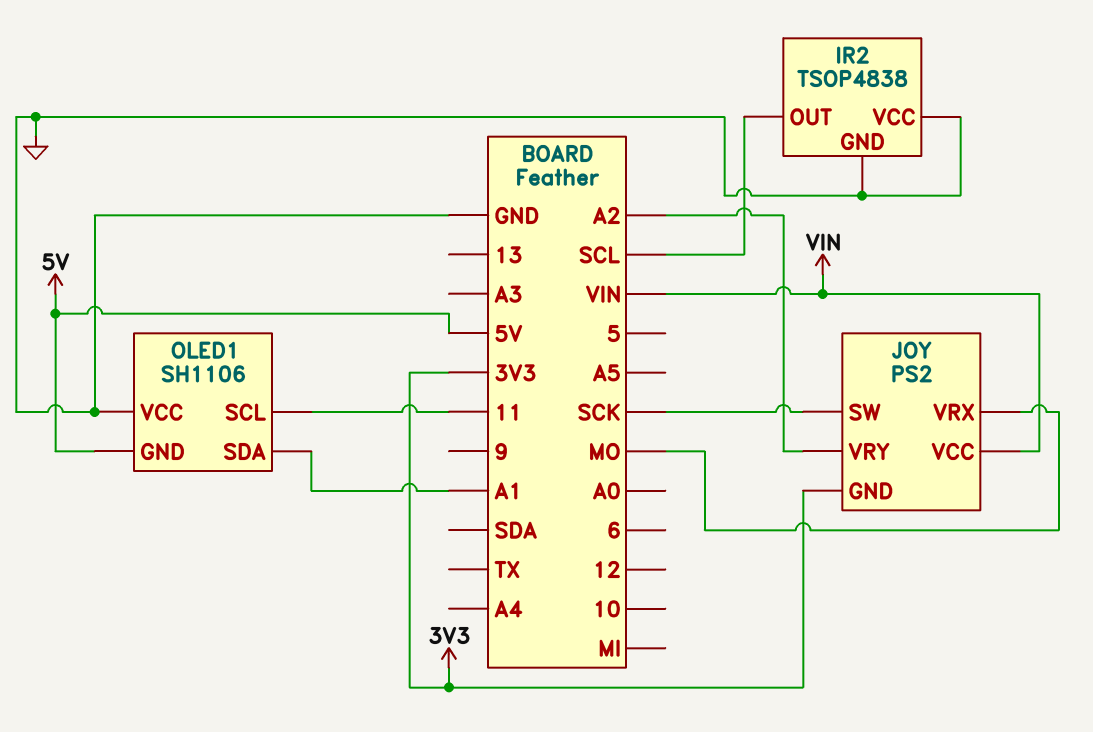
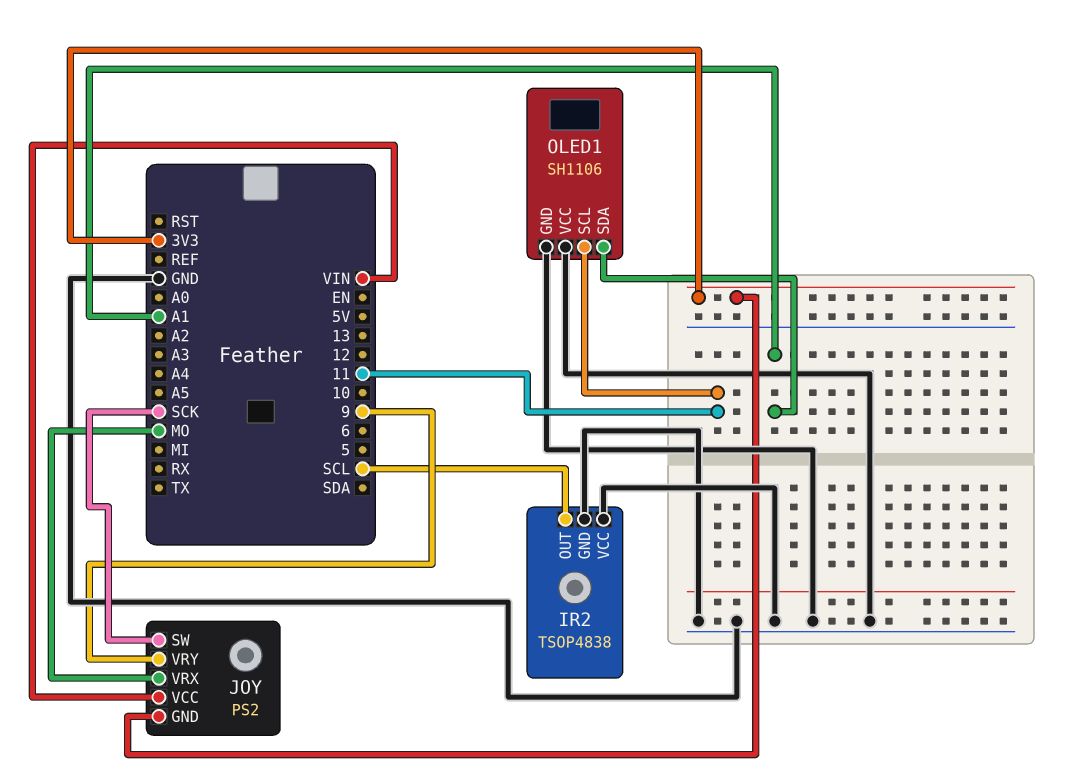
JOY pin VRY: A2 -> 9
OLED1 pin GND: 5V -> GND

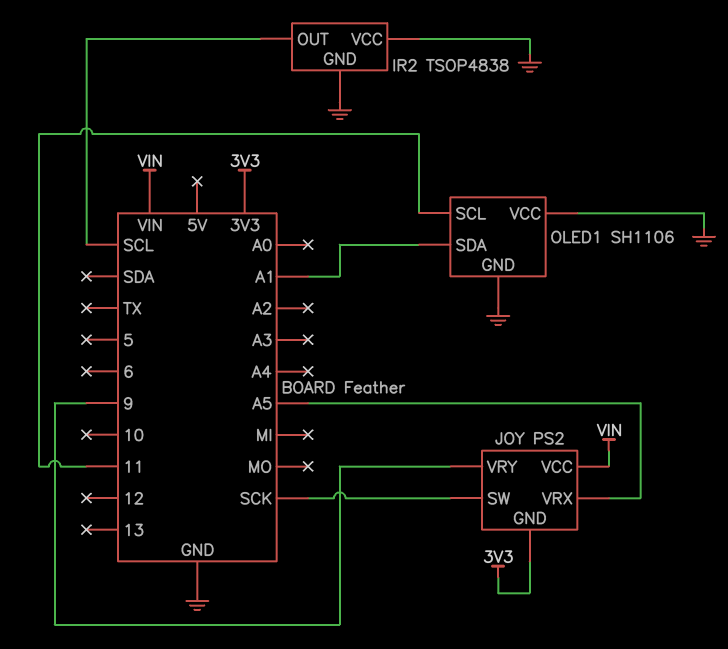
JOY pin VRX: MO -> A5

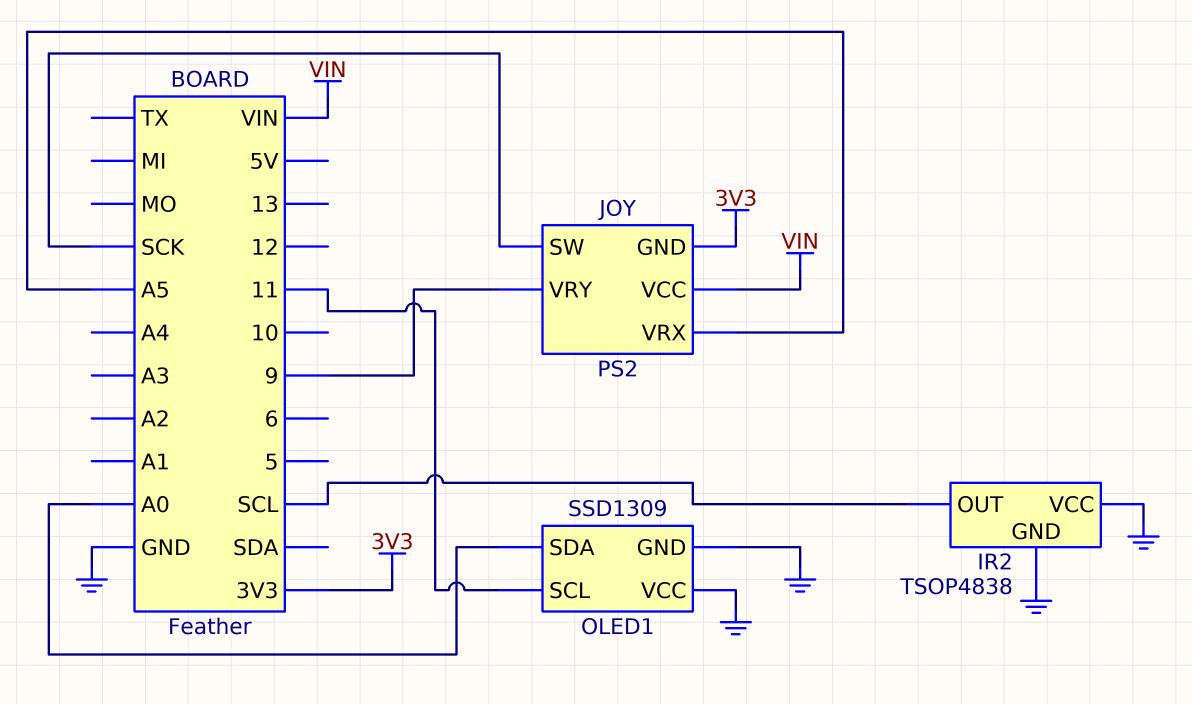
OLED1: SH1106 -> SSD1309
OLED1 pin SDA: A1 -> A0

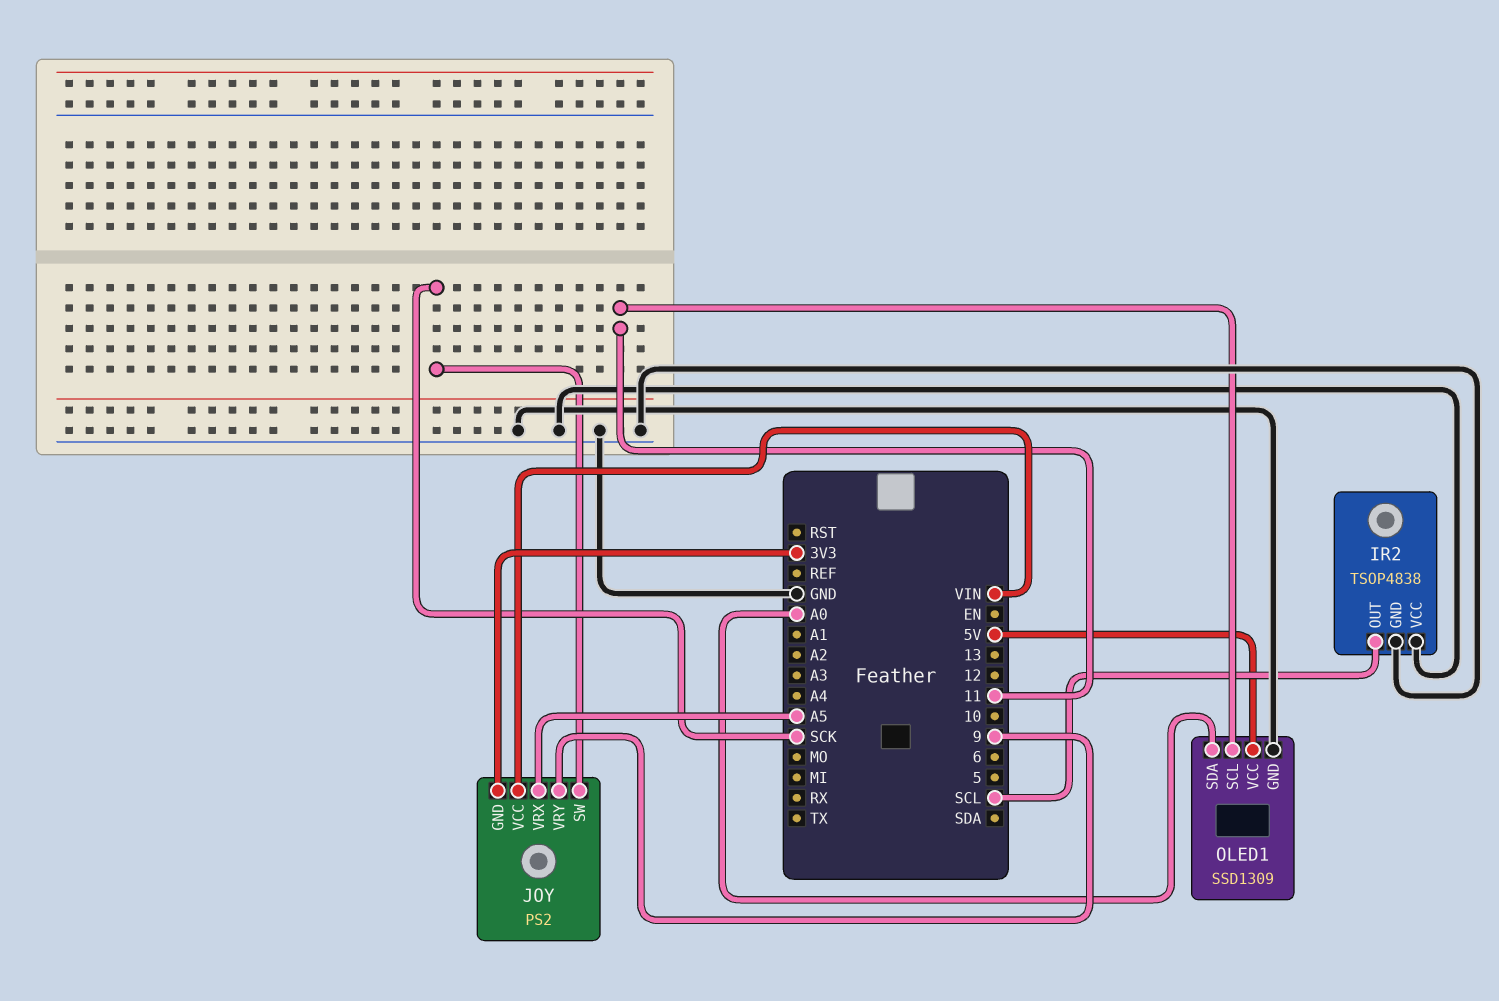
OLED1 pin VCC: GND -> 5V

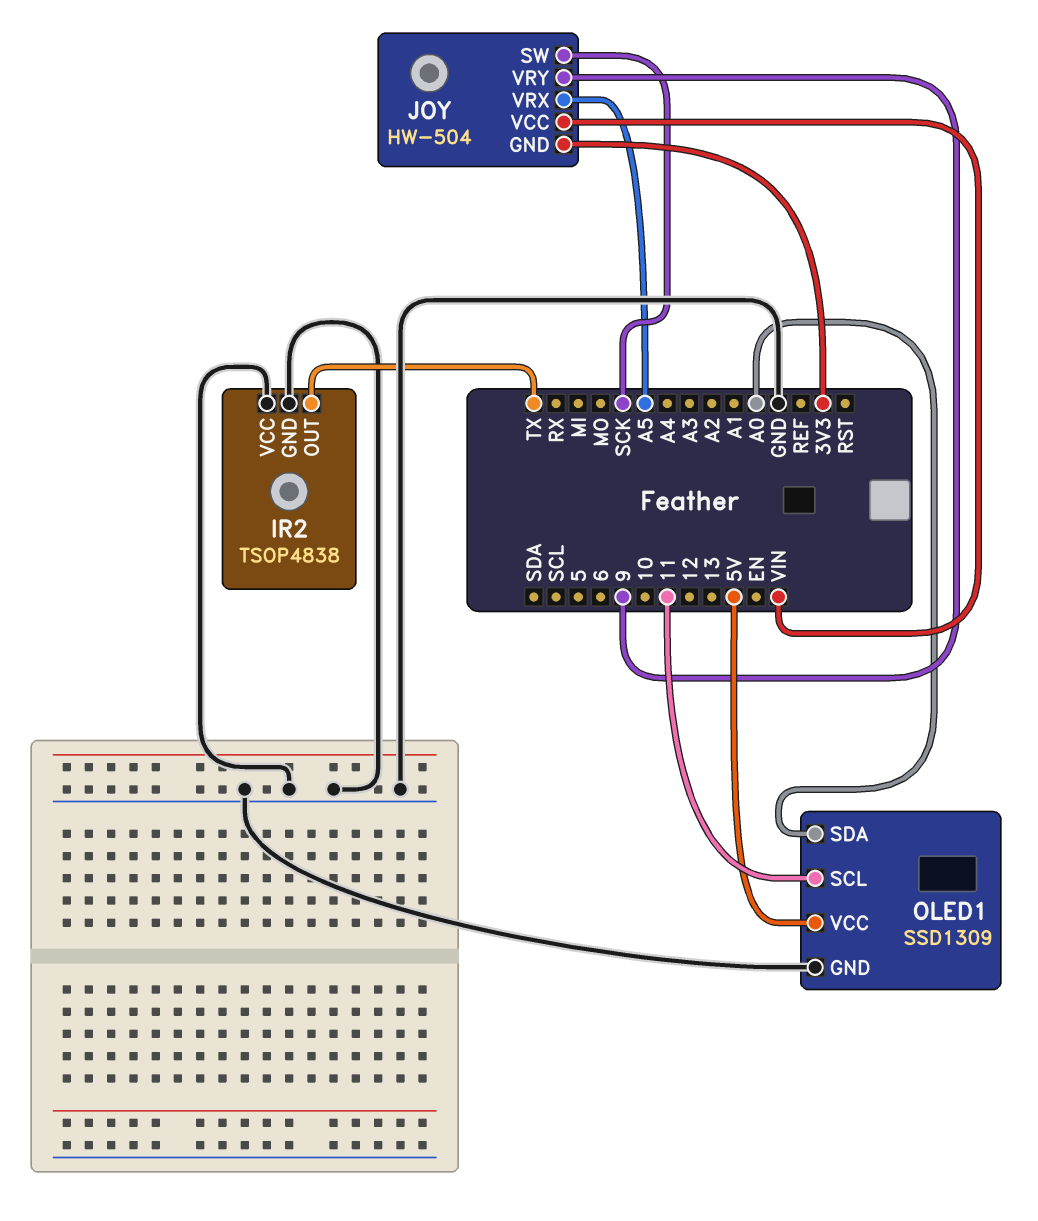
IR2 pin OUT: SCL -> TX
JOY: PS2 -> HW-504

